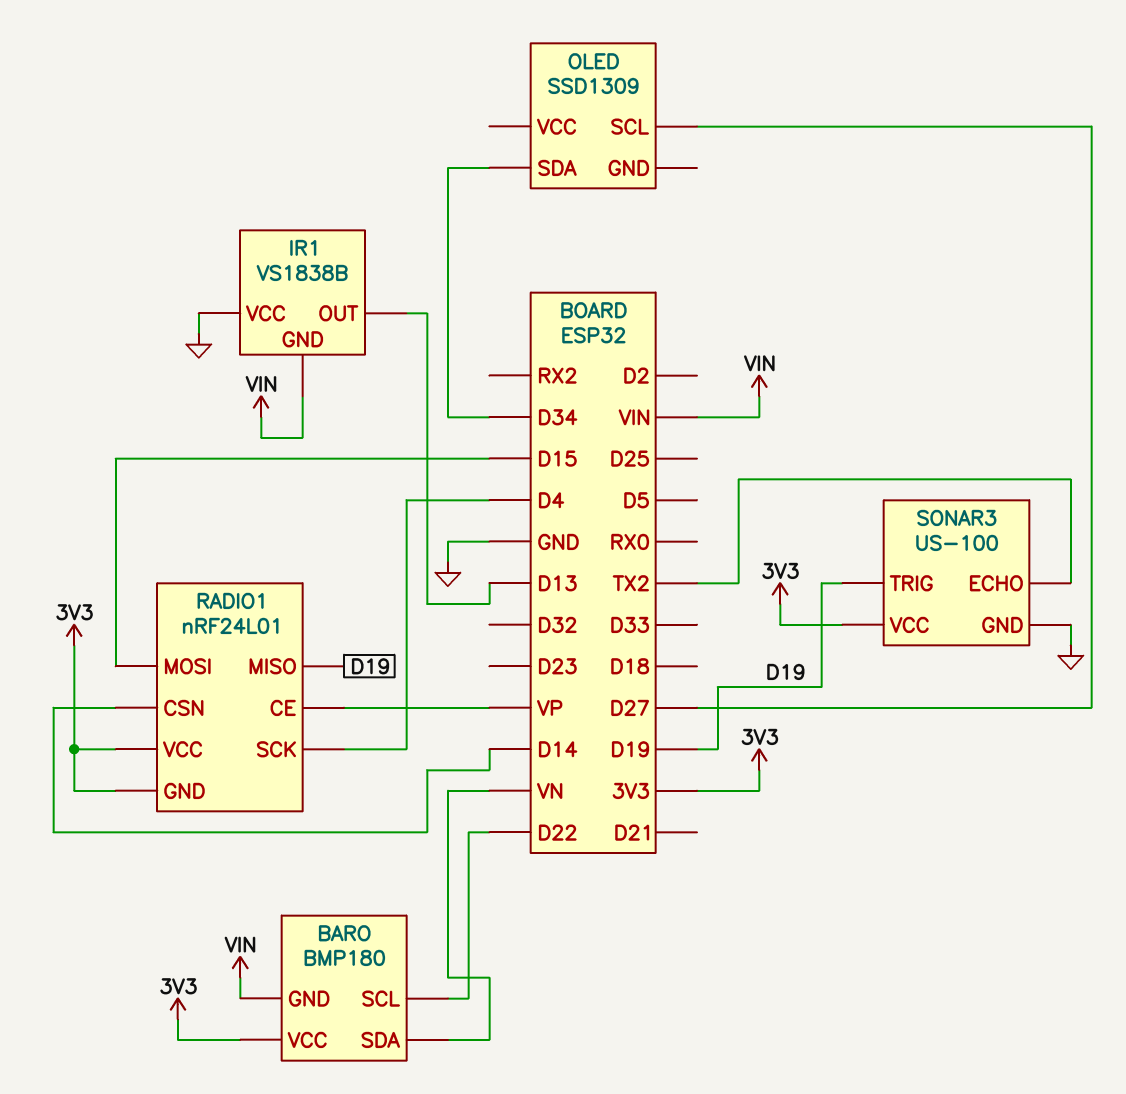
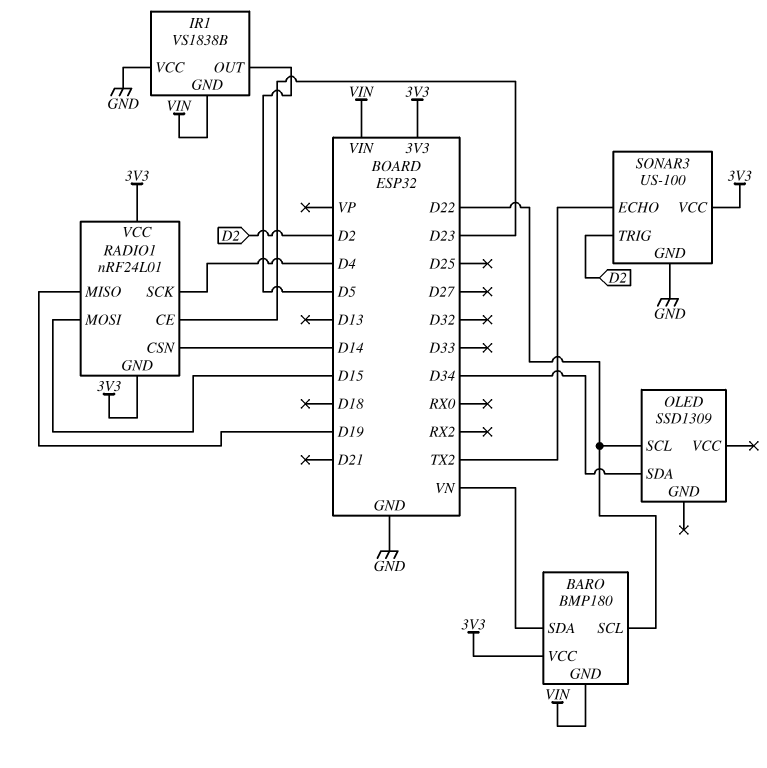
IR1 pin OUT: D13 -> D5
OLED pin SCL: D27 -> D22
RADIO1 pin CE: VP -> D23
SONAR3 pin TRIG: D19 -> D2

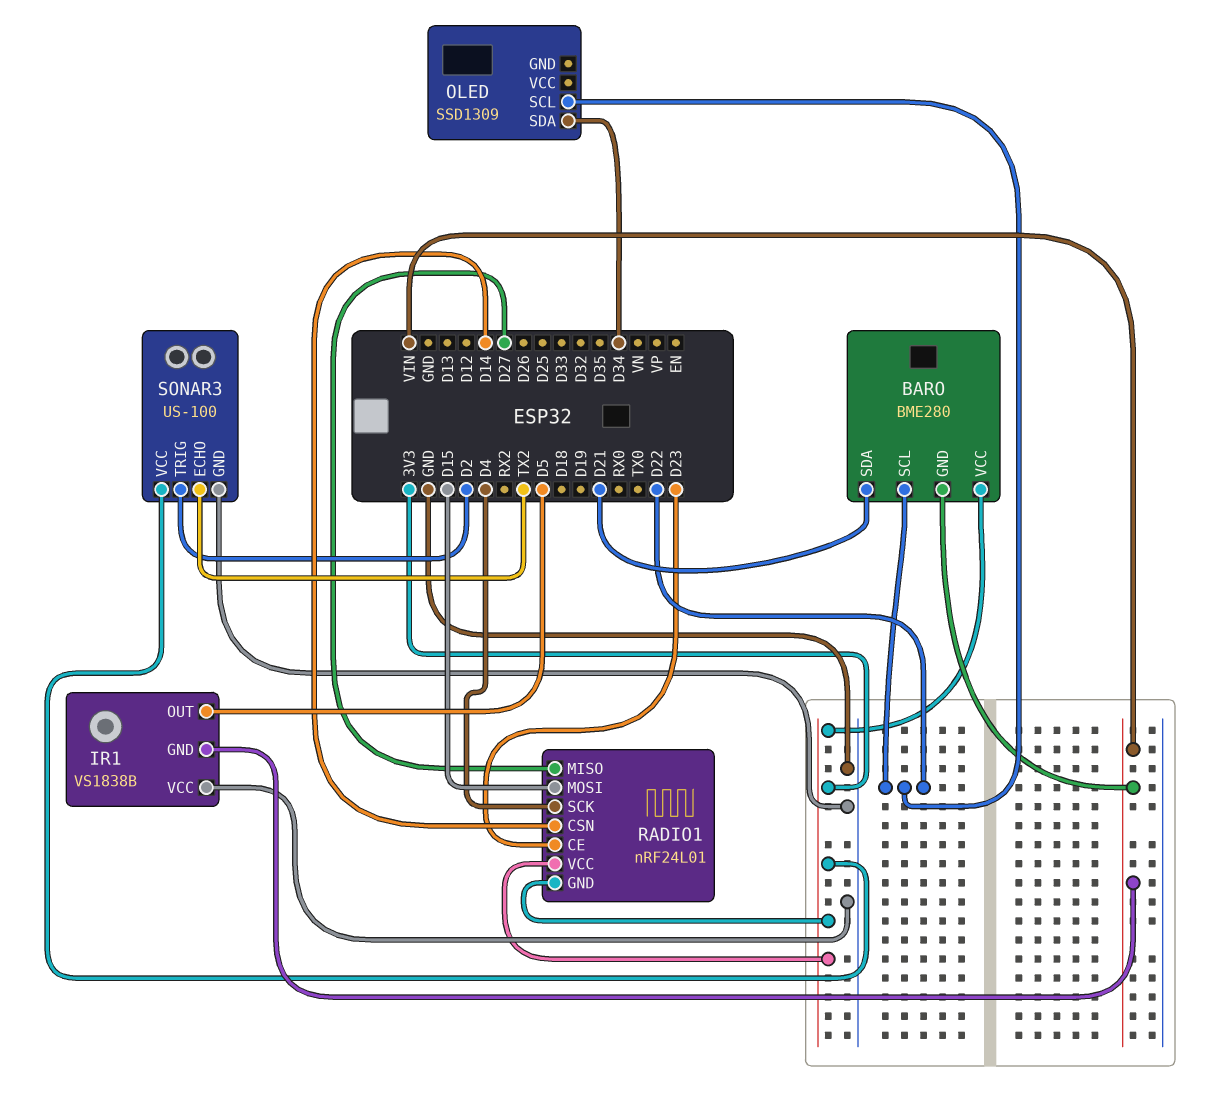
BARO: BMP180 -> BME280
BARO pin SDA: VN -> D21
RADIO1 pin MISO: D19 -> D27

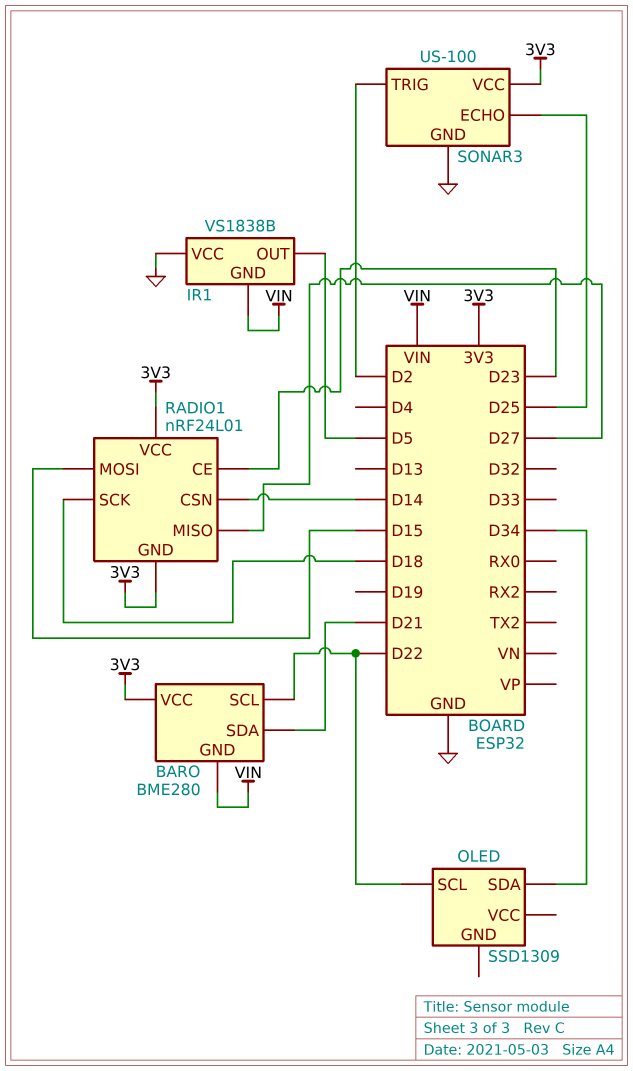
RADIO1 pin SCK: D4 -> D18
SONAR3 pin ECHO: TX2 -> D25

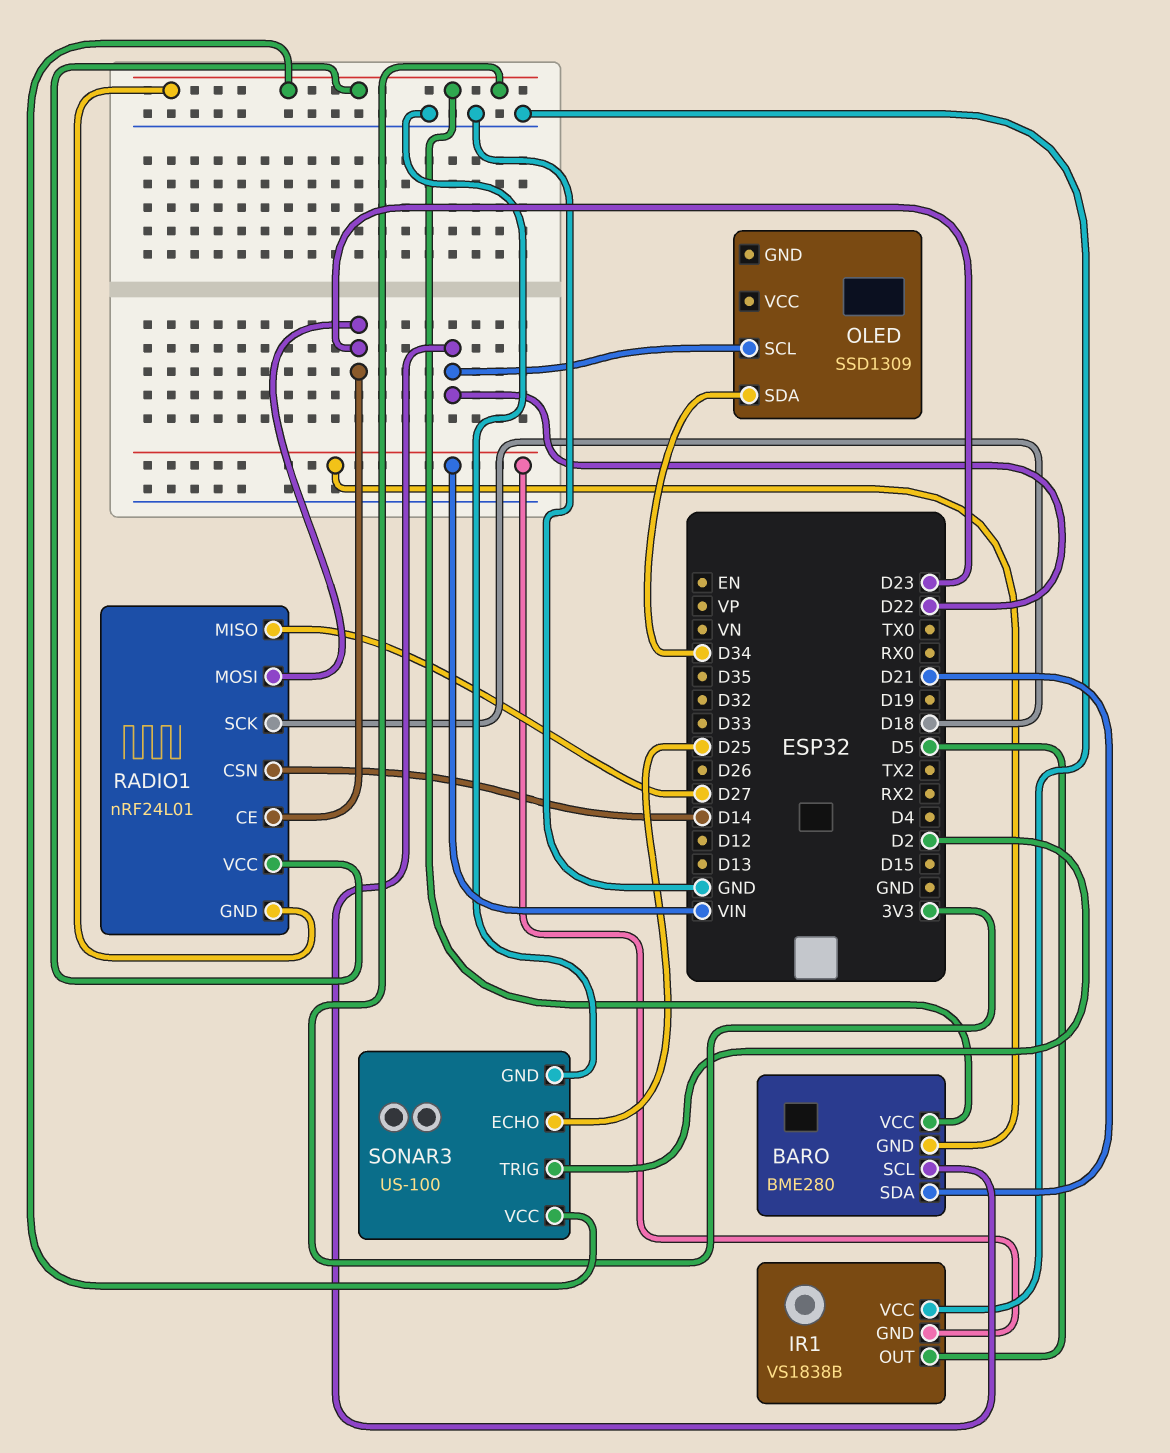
RADIO1 pin MOSI: D15 -> D23

